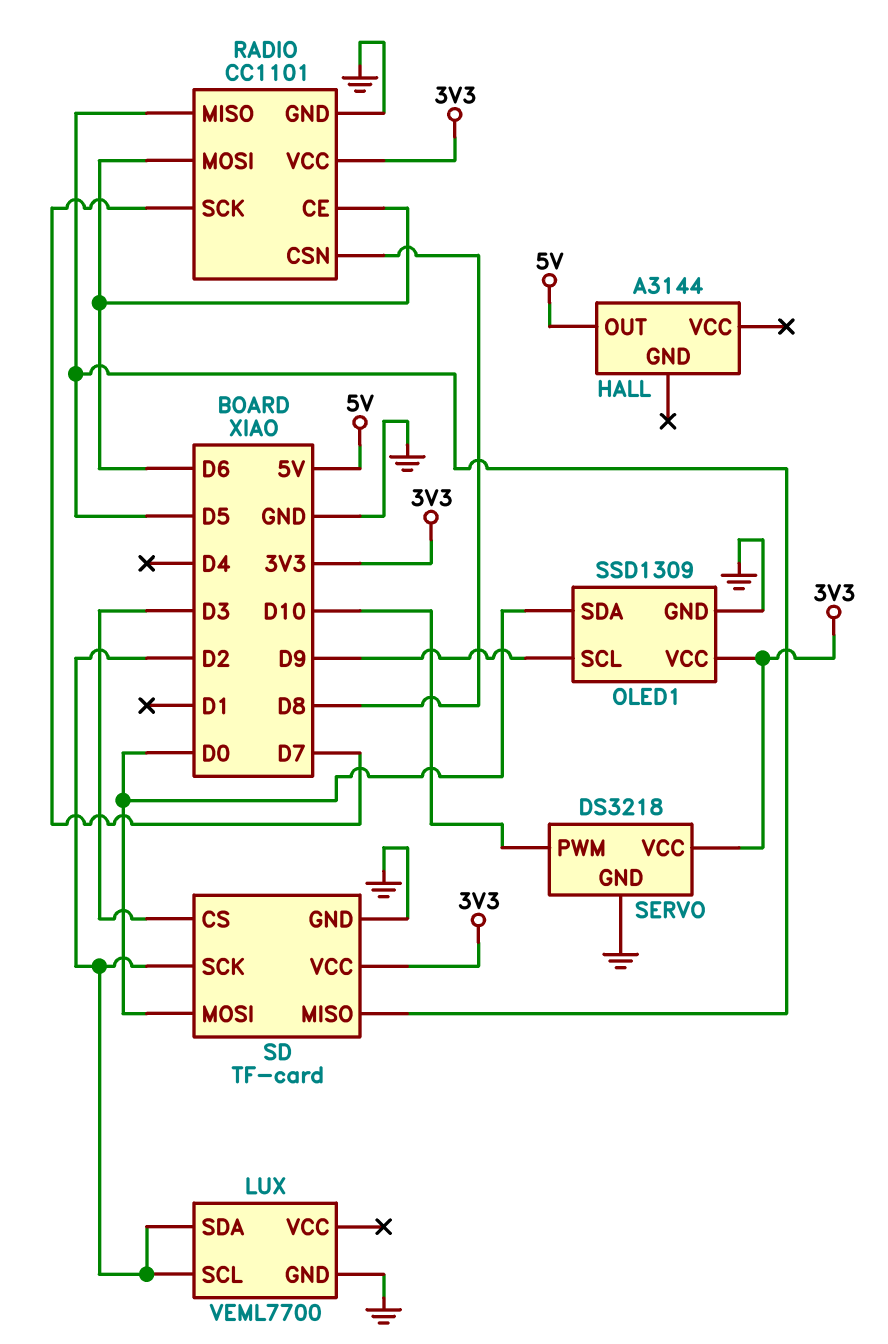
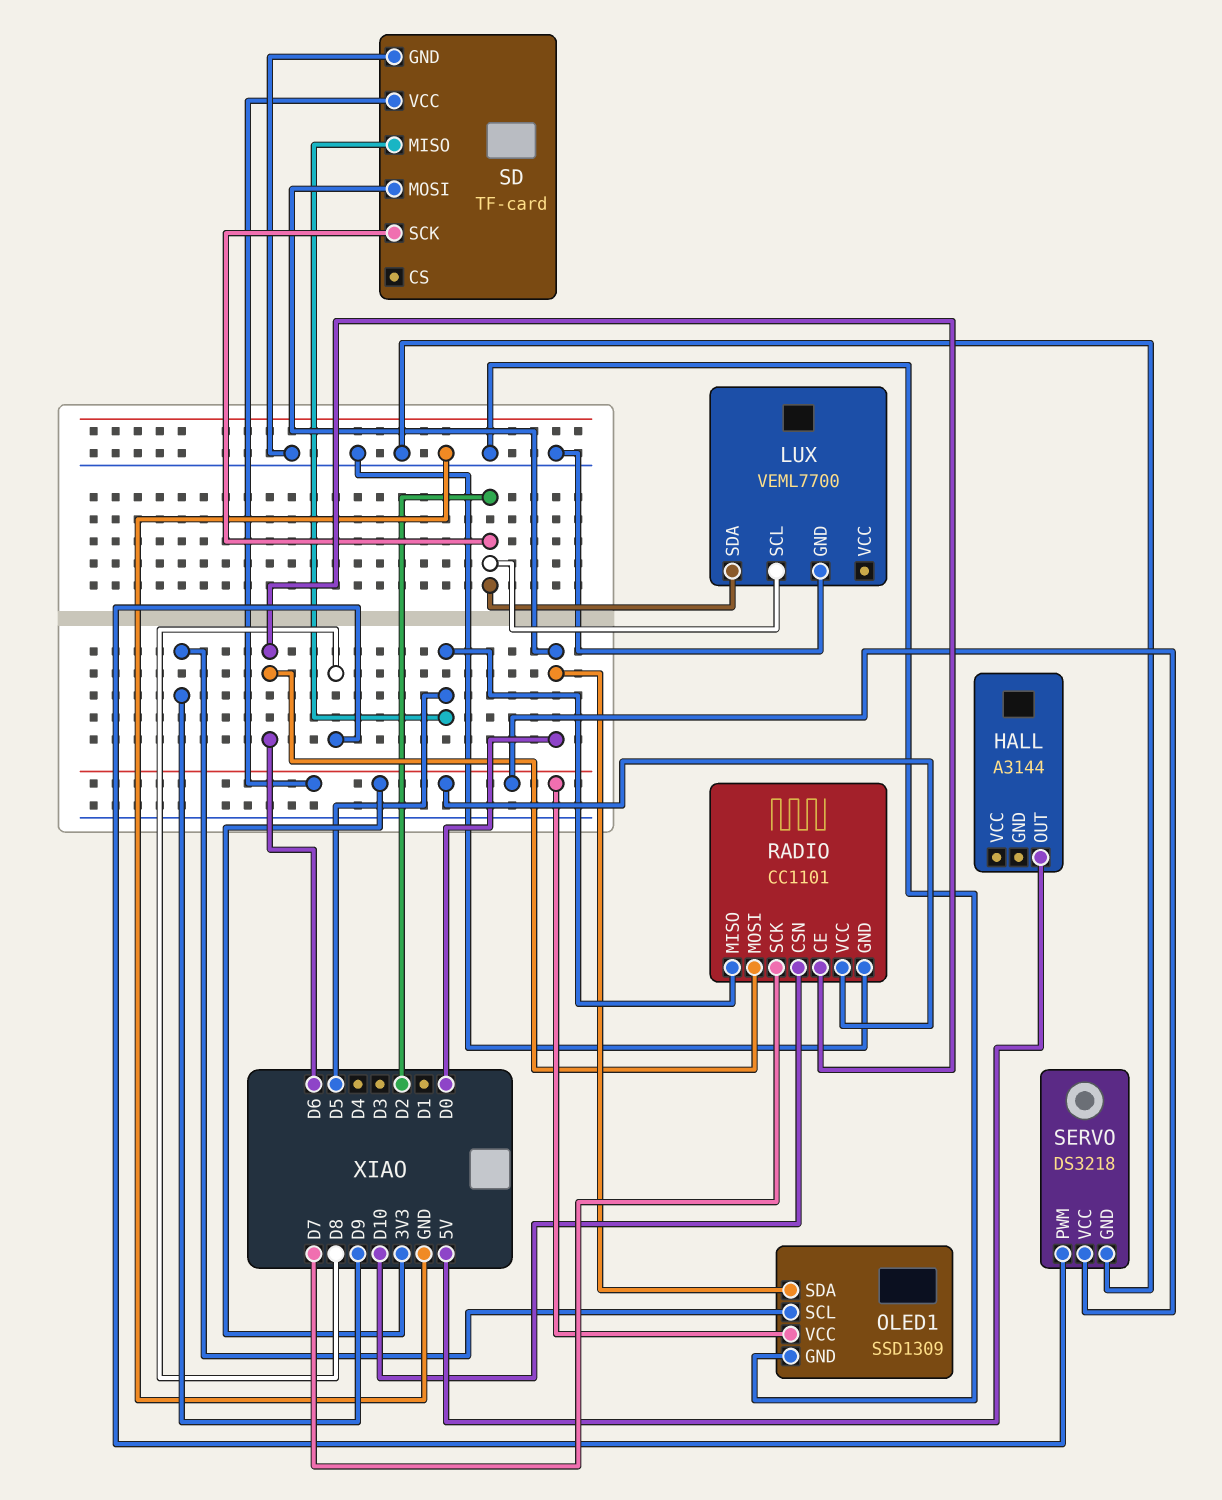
RADIO pin CSN: D8 -> D10
SD pin CS: D3 -> none
SERVO pin PWM: D10 -> D8

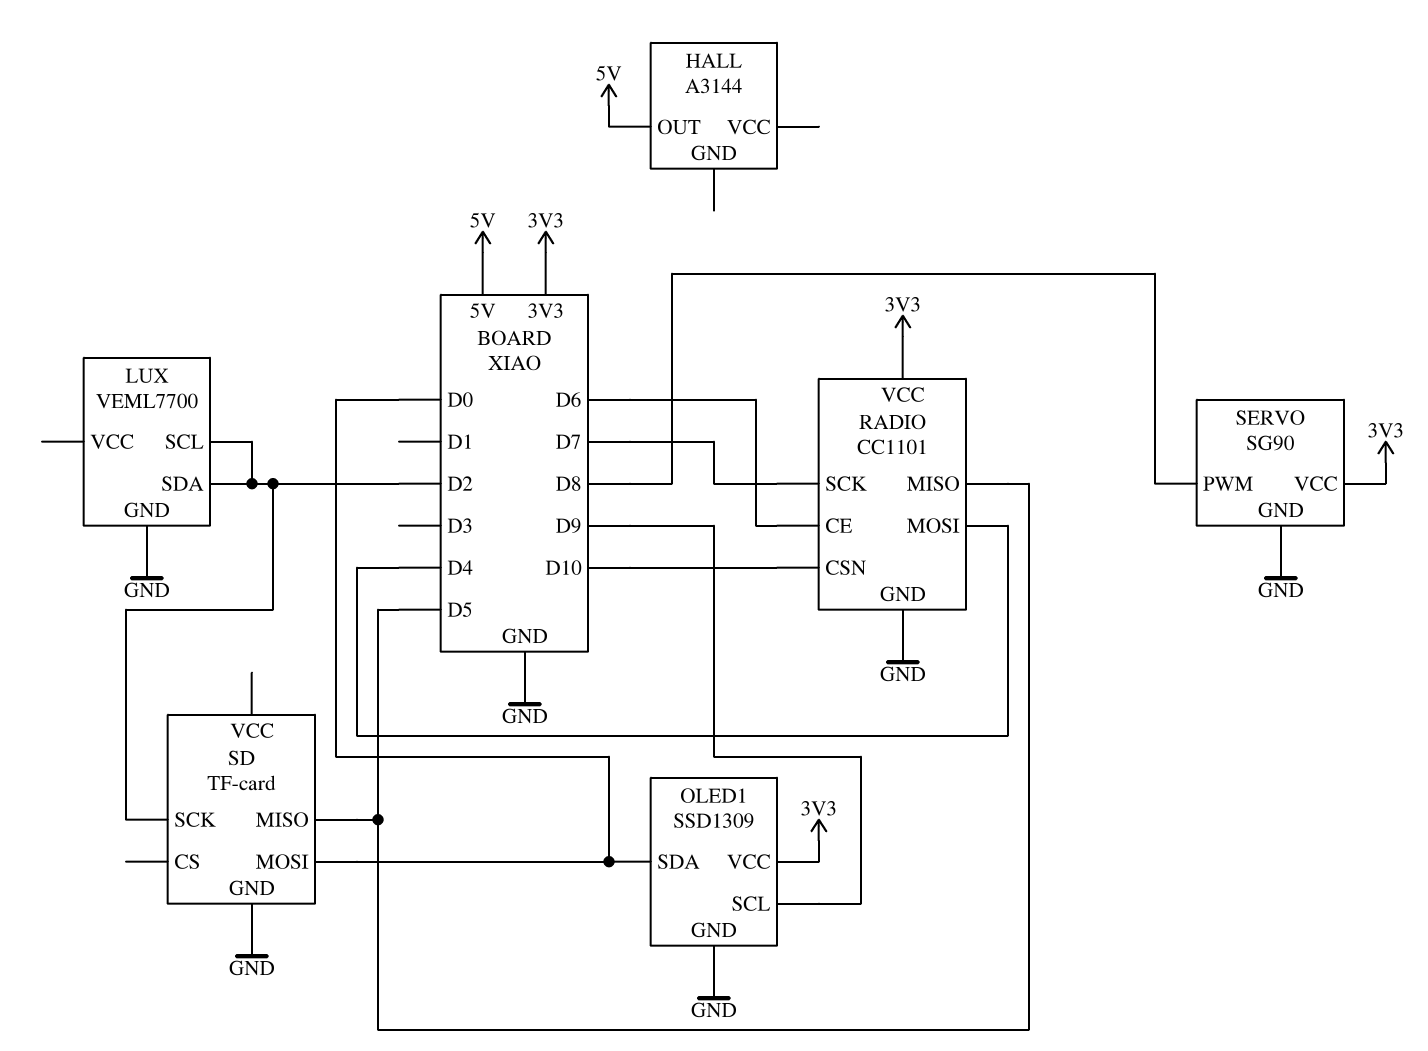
RADIO pin MOSI: D6 -> D4
SD pin VCC: 3V3 -> none
SERVO: DS3218 -> SG90

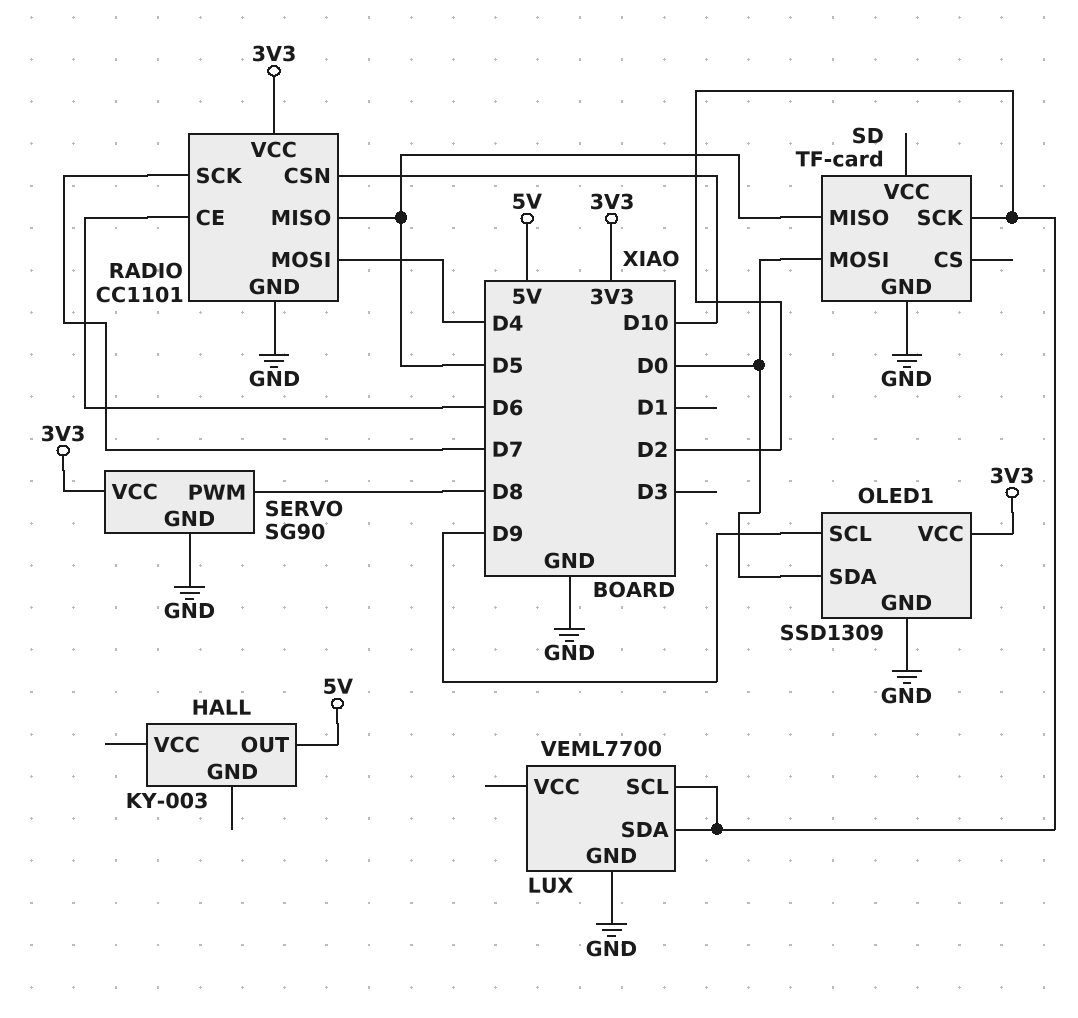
HALL: A3144 -> KY-003

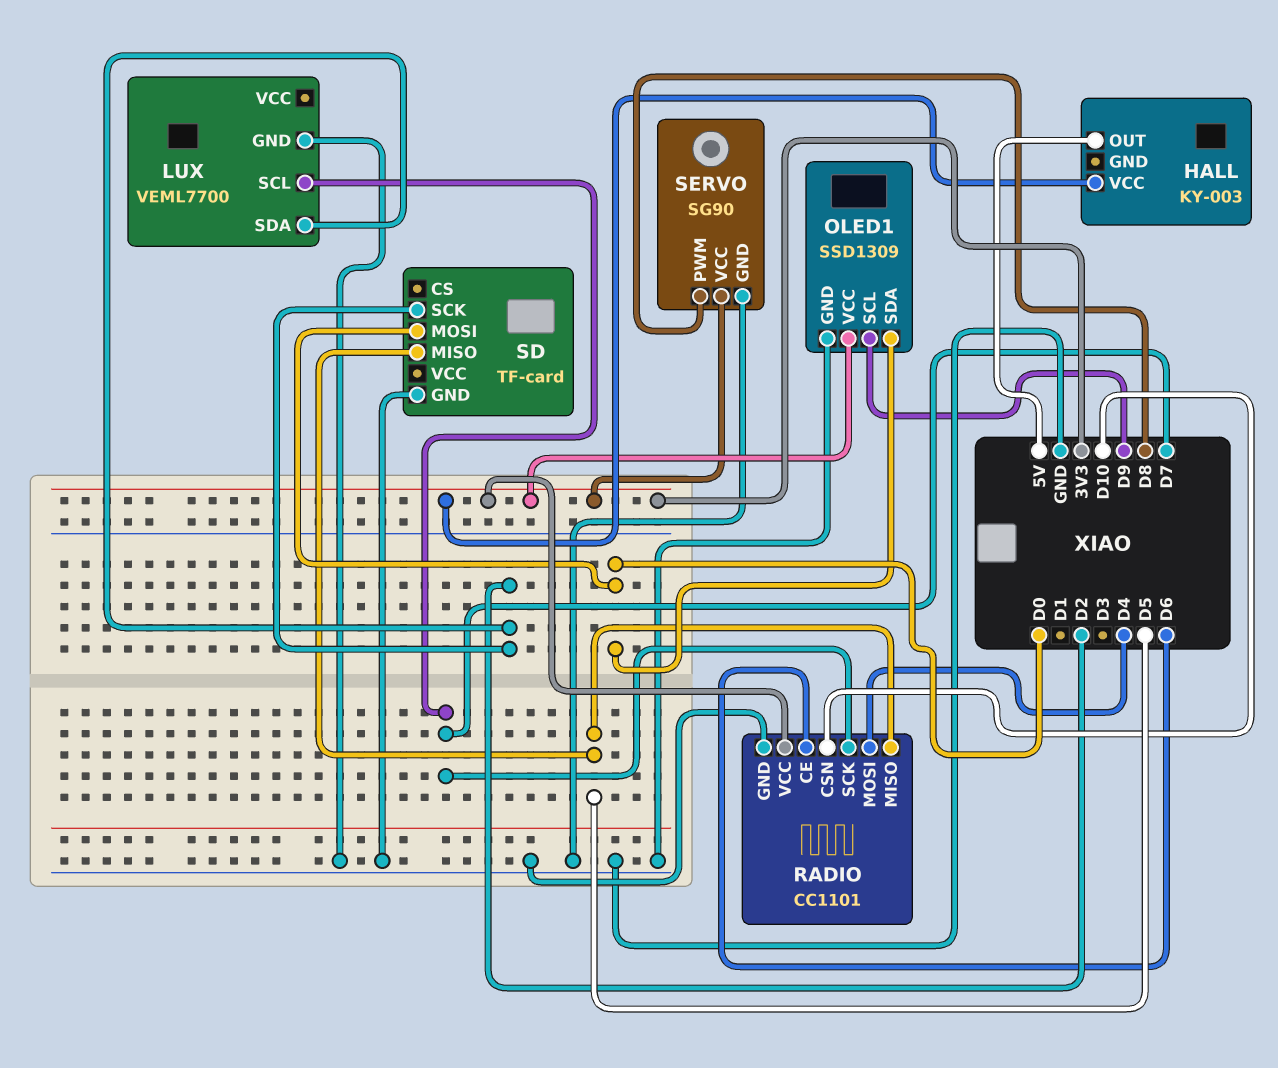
HALL pin VCC: none -> 3V3
LUX pin SCL: D2 -> D7

